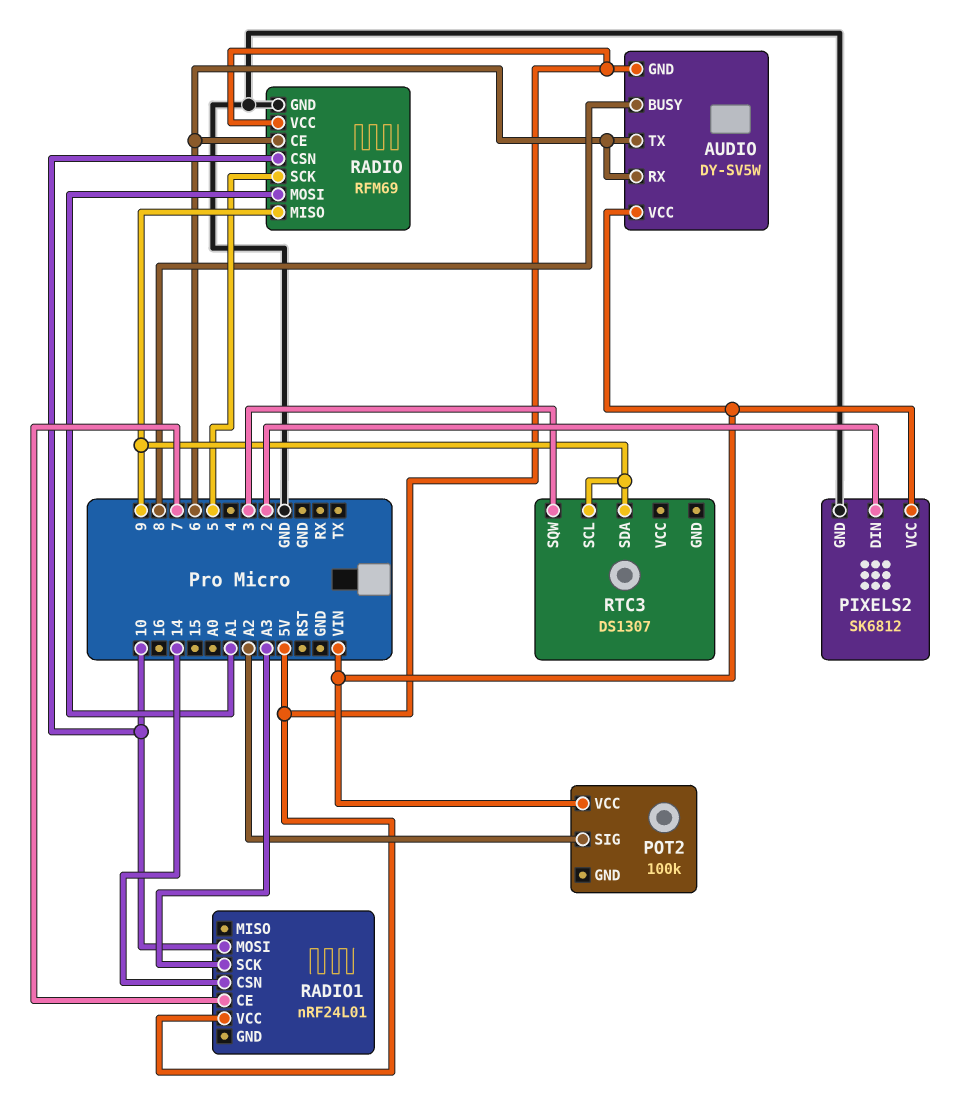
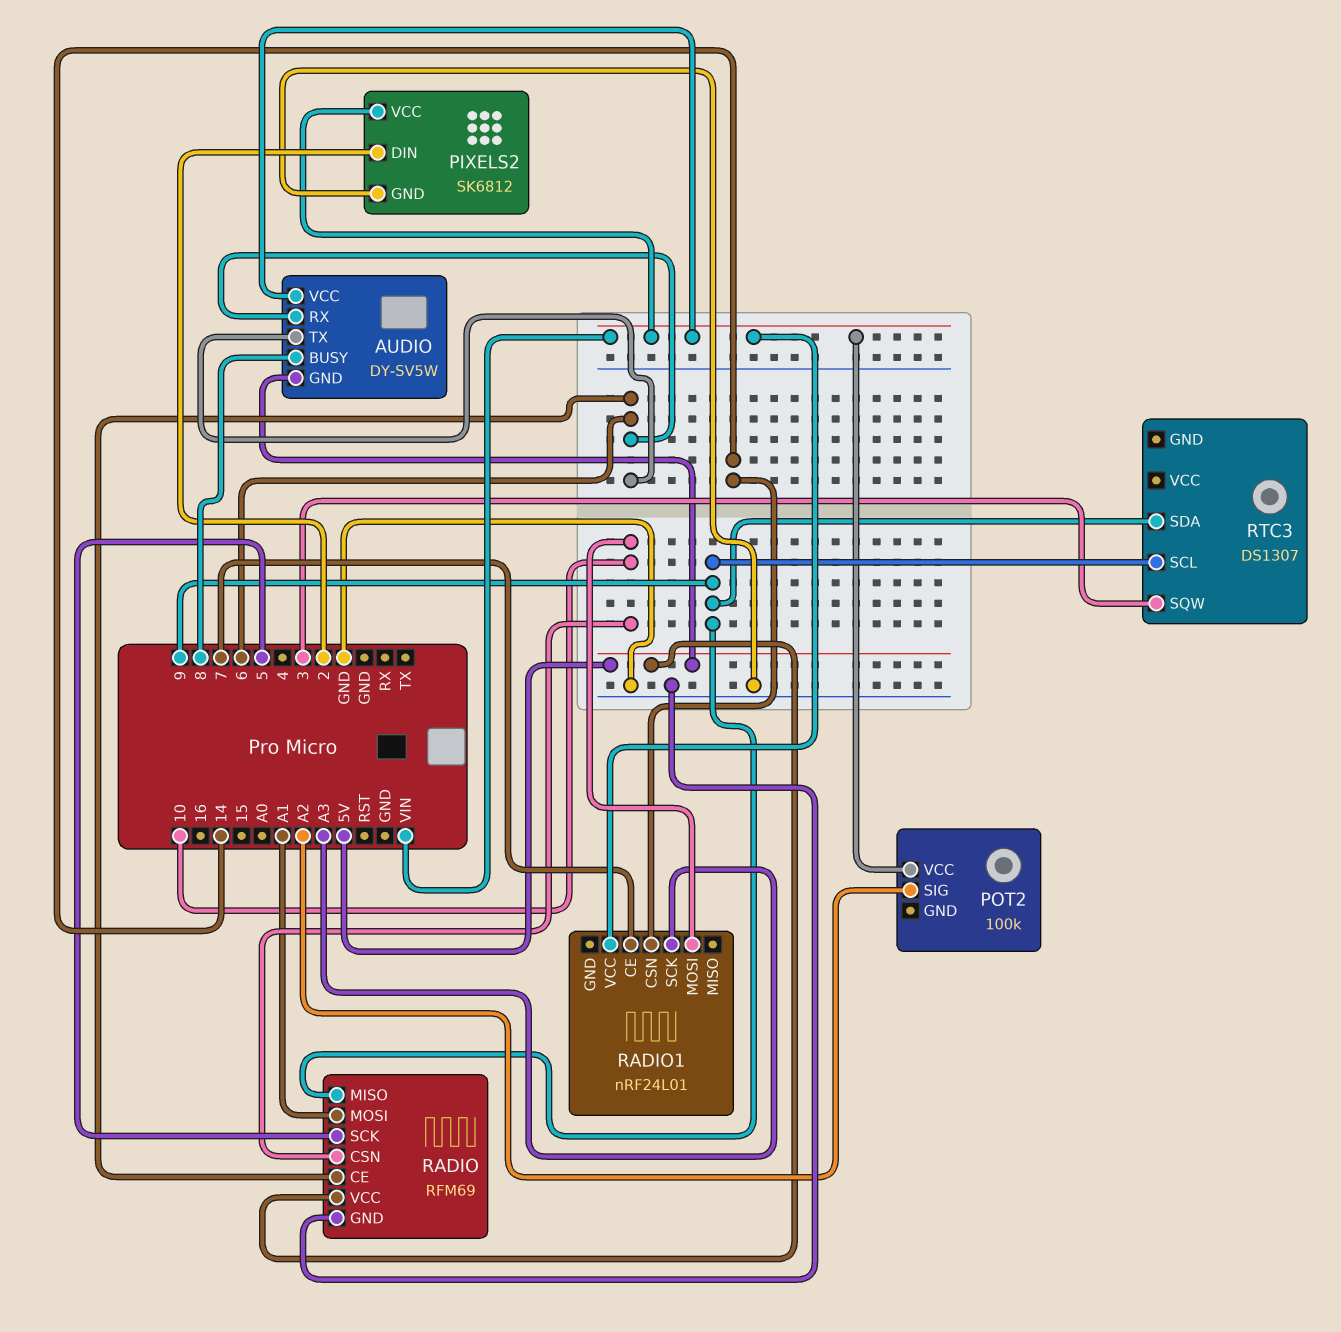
RADIO1 pin VCC: 5V -> VIN

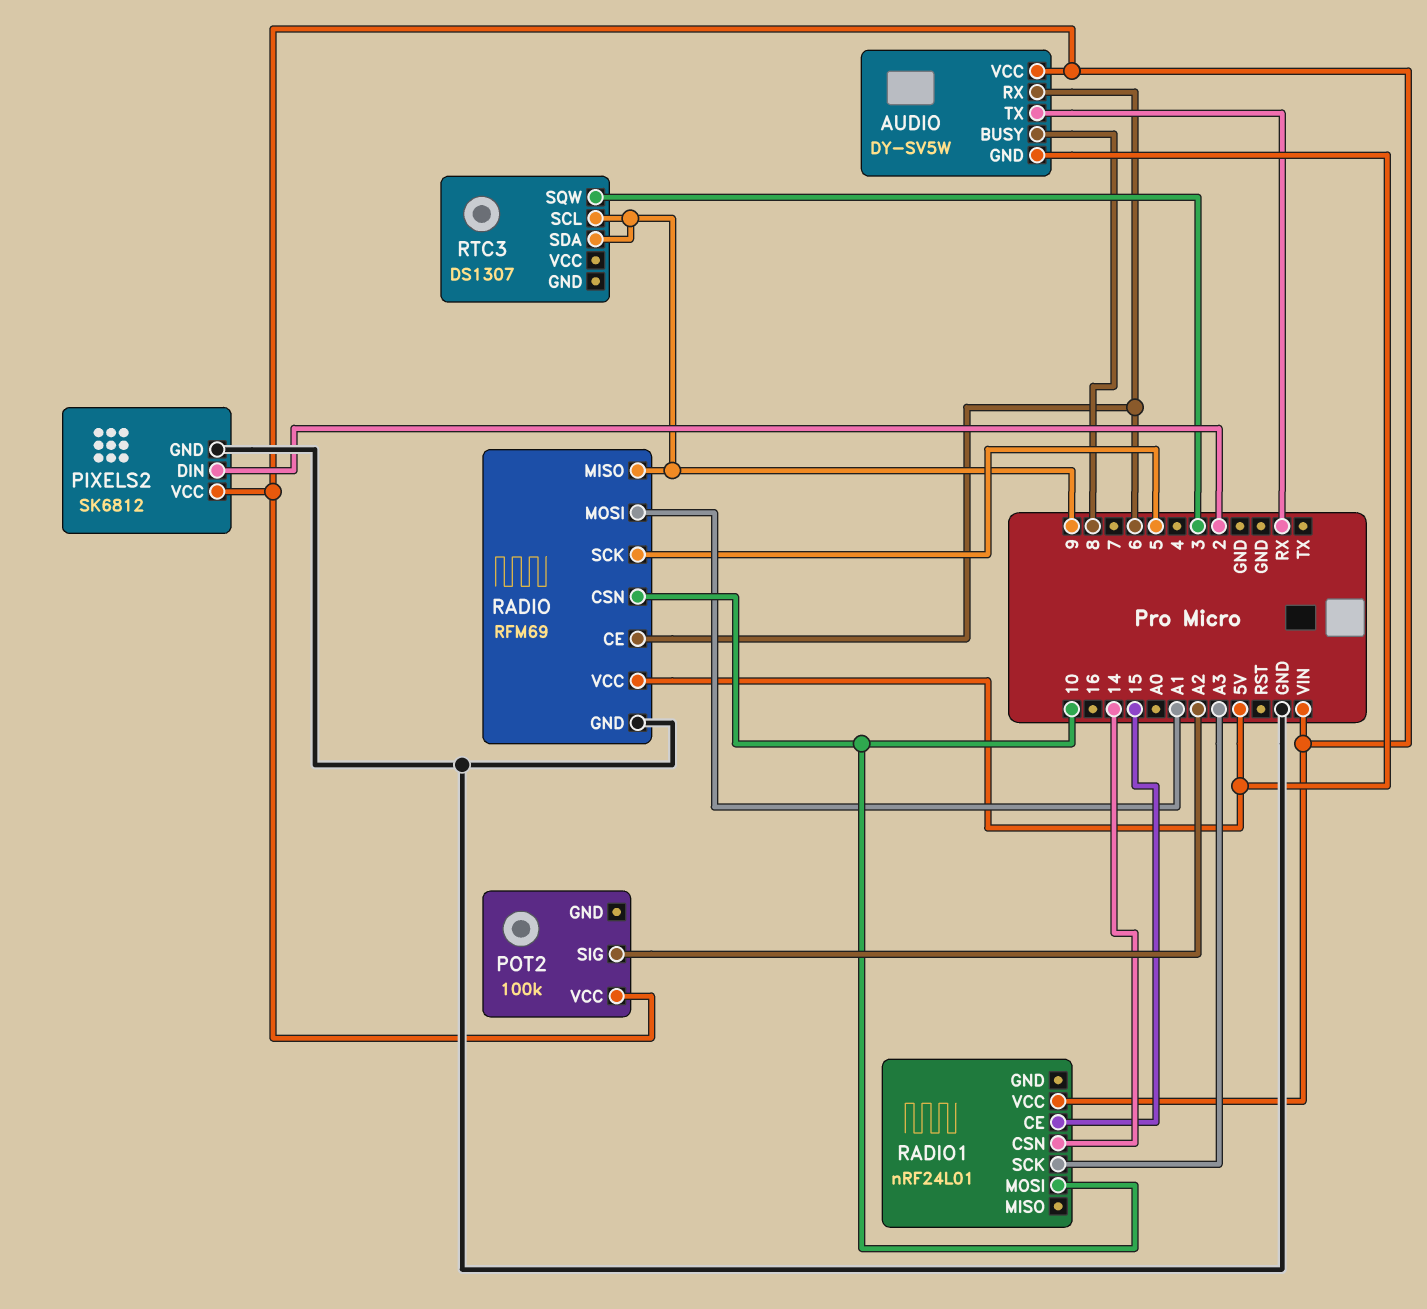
AUDIO pin TX: 6 -> RX
RADIO1 pin CE: 7 -> 15

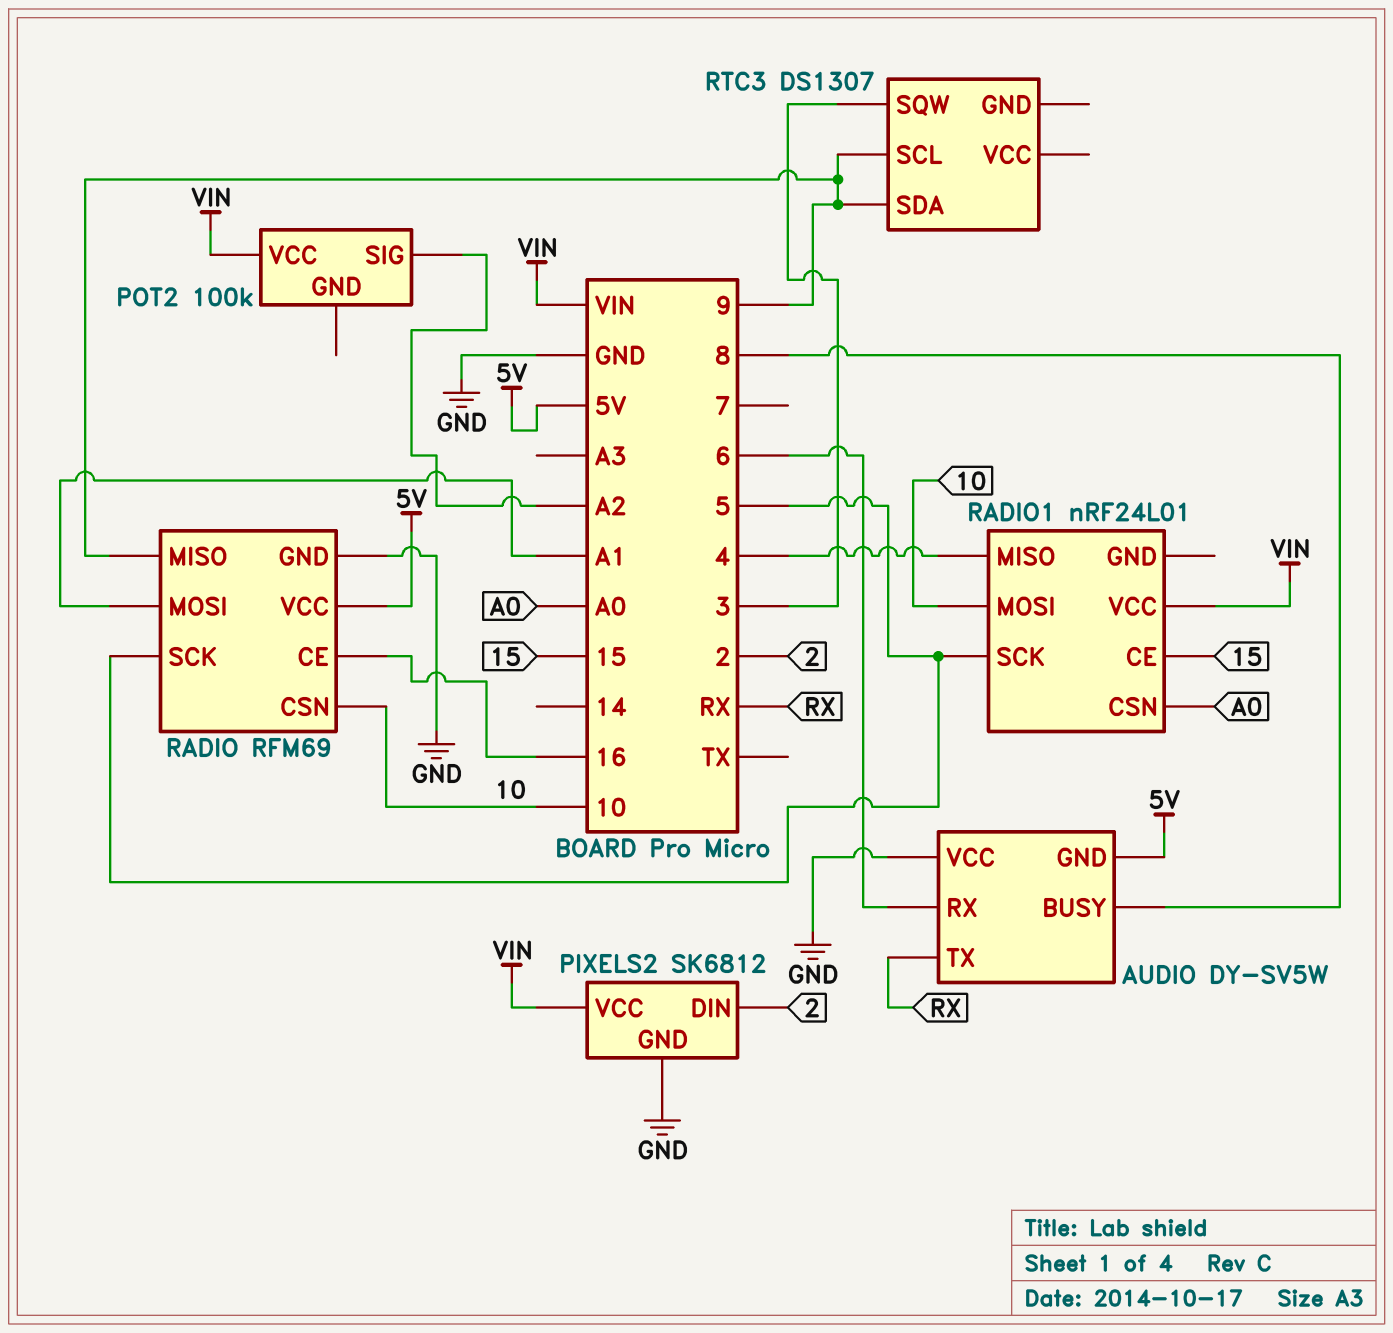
AUDIO pin VCC: VIN -> GND
RADIO pin CE: 6 -> 16
RADIO1 pin CSN: 14 -> A0
RADIO1 pin MISO: none -> 4
RADIO1 pin SCK: A3 -> 5

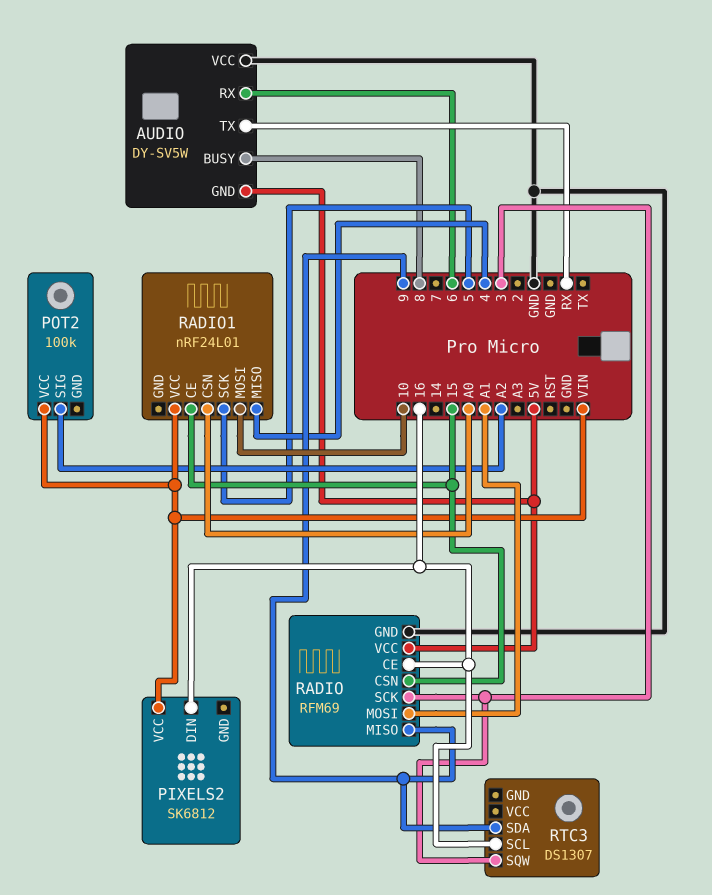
PIXELS2 pin DIN: 2 -> 16
PIXELS2 pin GND: GND -> none
RADIO pin CSN: 10 -> 15
RADIO pin SCK: 5 -> 3
RTC3 pin SCL: 9 -> 16

